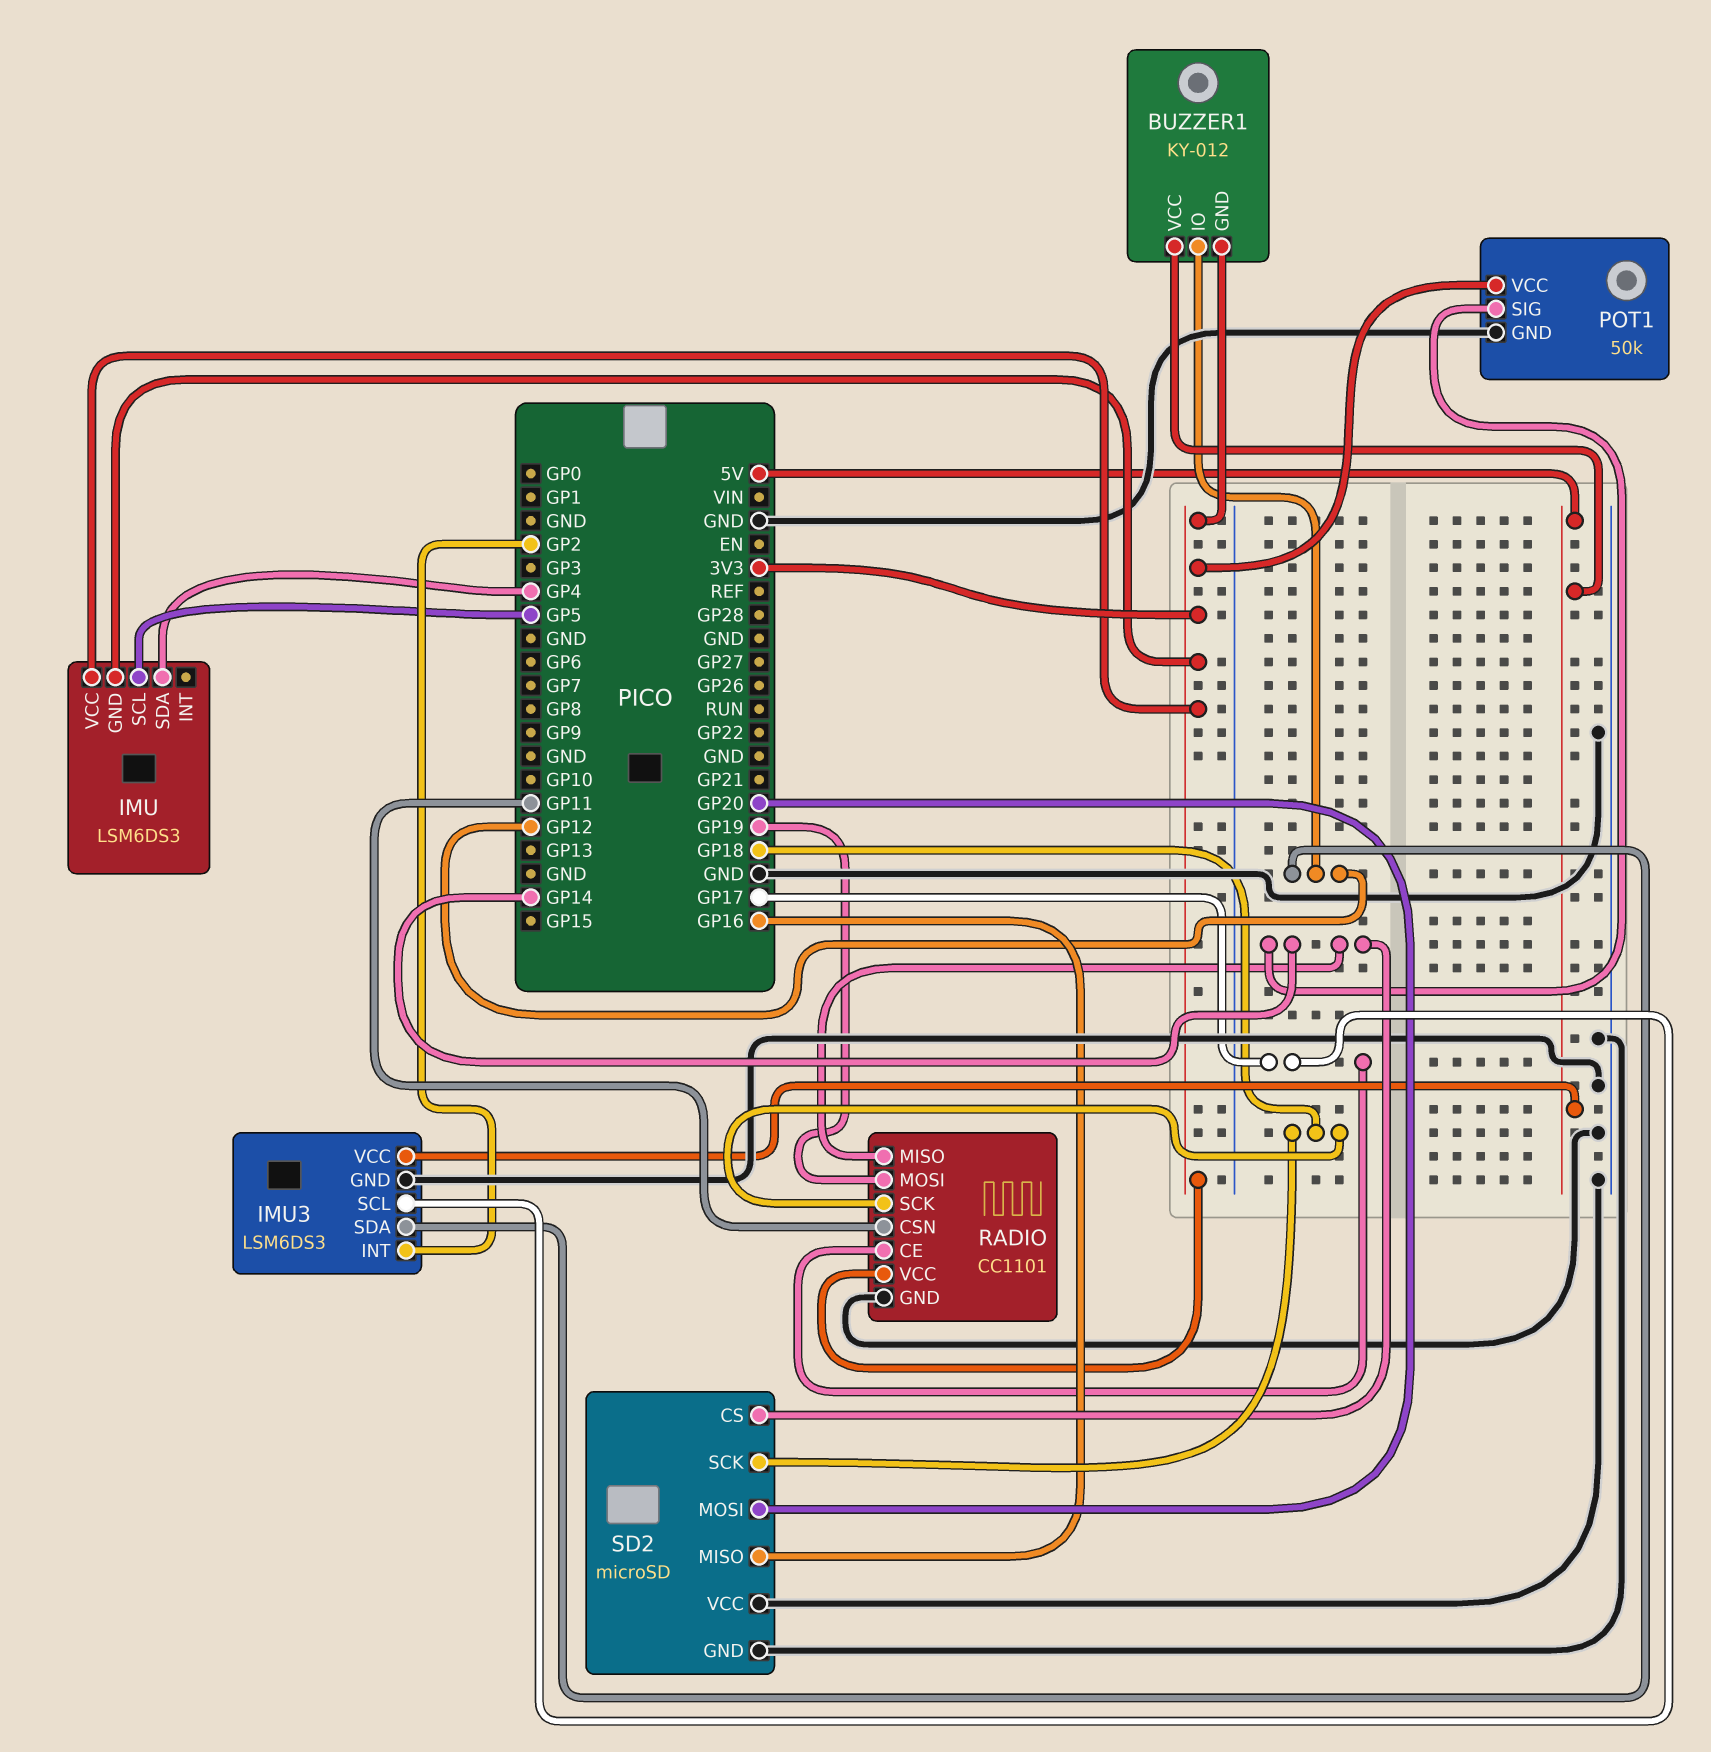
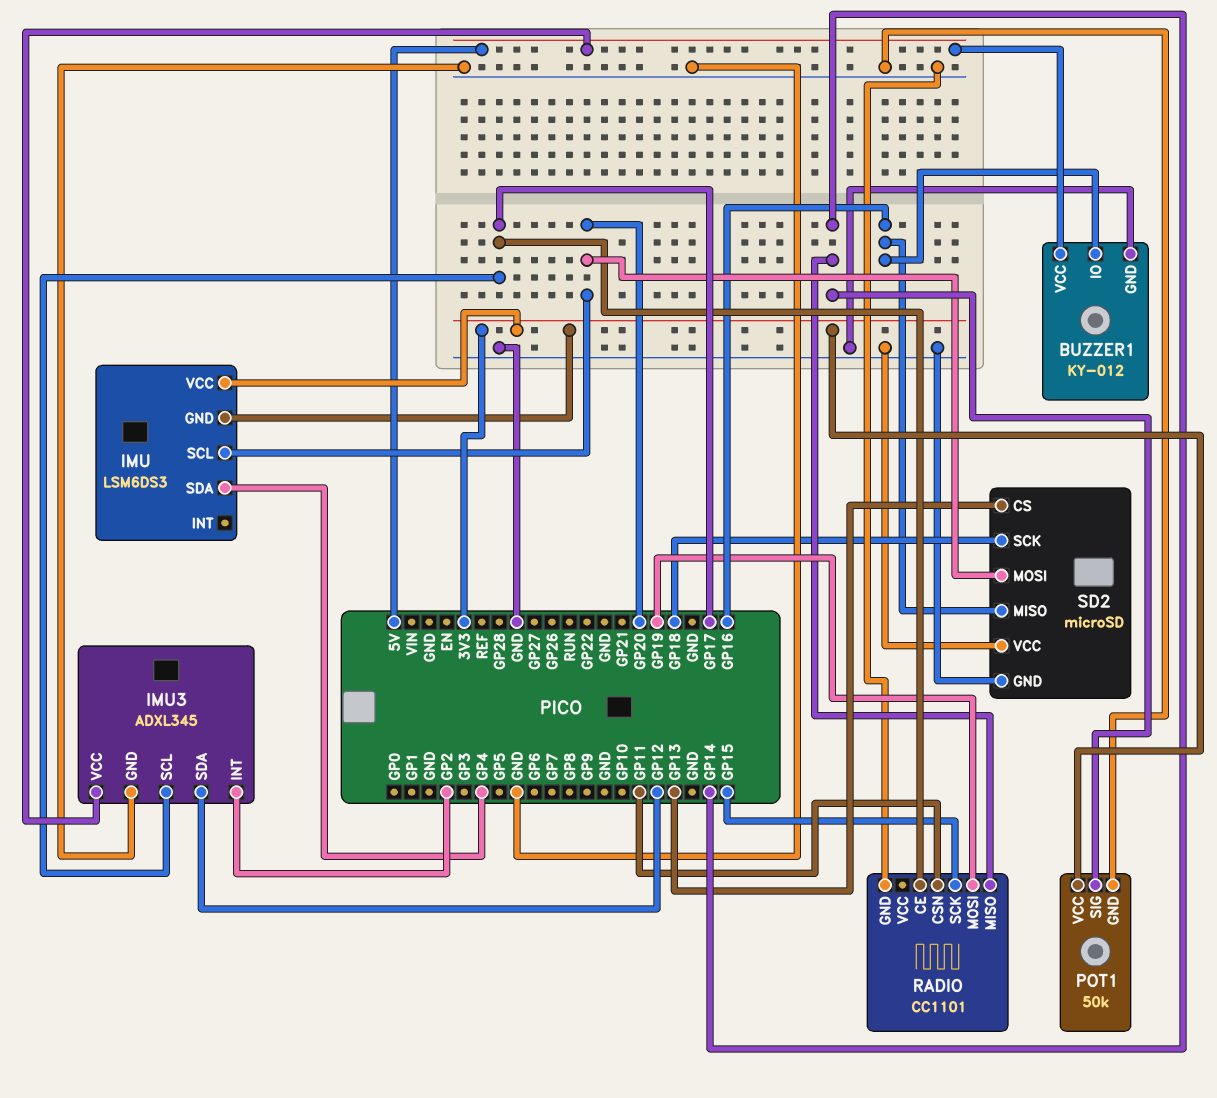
BUZZER1 pin GND: 3V3 -> GND
BUZZER1 pin IO: GP12 -> GP16
IMU pin SCL: GP5 -> GP20
IMU3: LSM6DS3 -> ADXL345
RADIO pin SCK: GP18 -> GP15
RADIO pin VCC: 3V3 -> none
SD2 pin CS: GP14 -> GP13

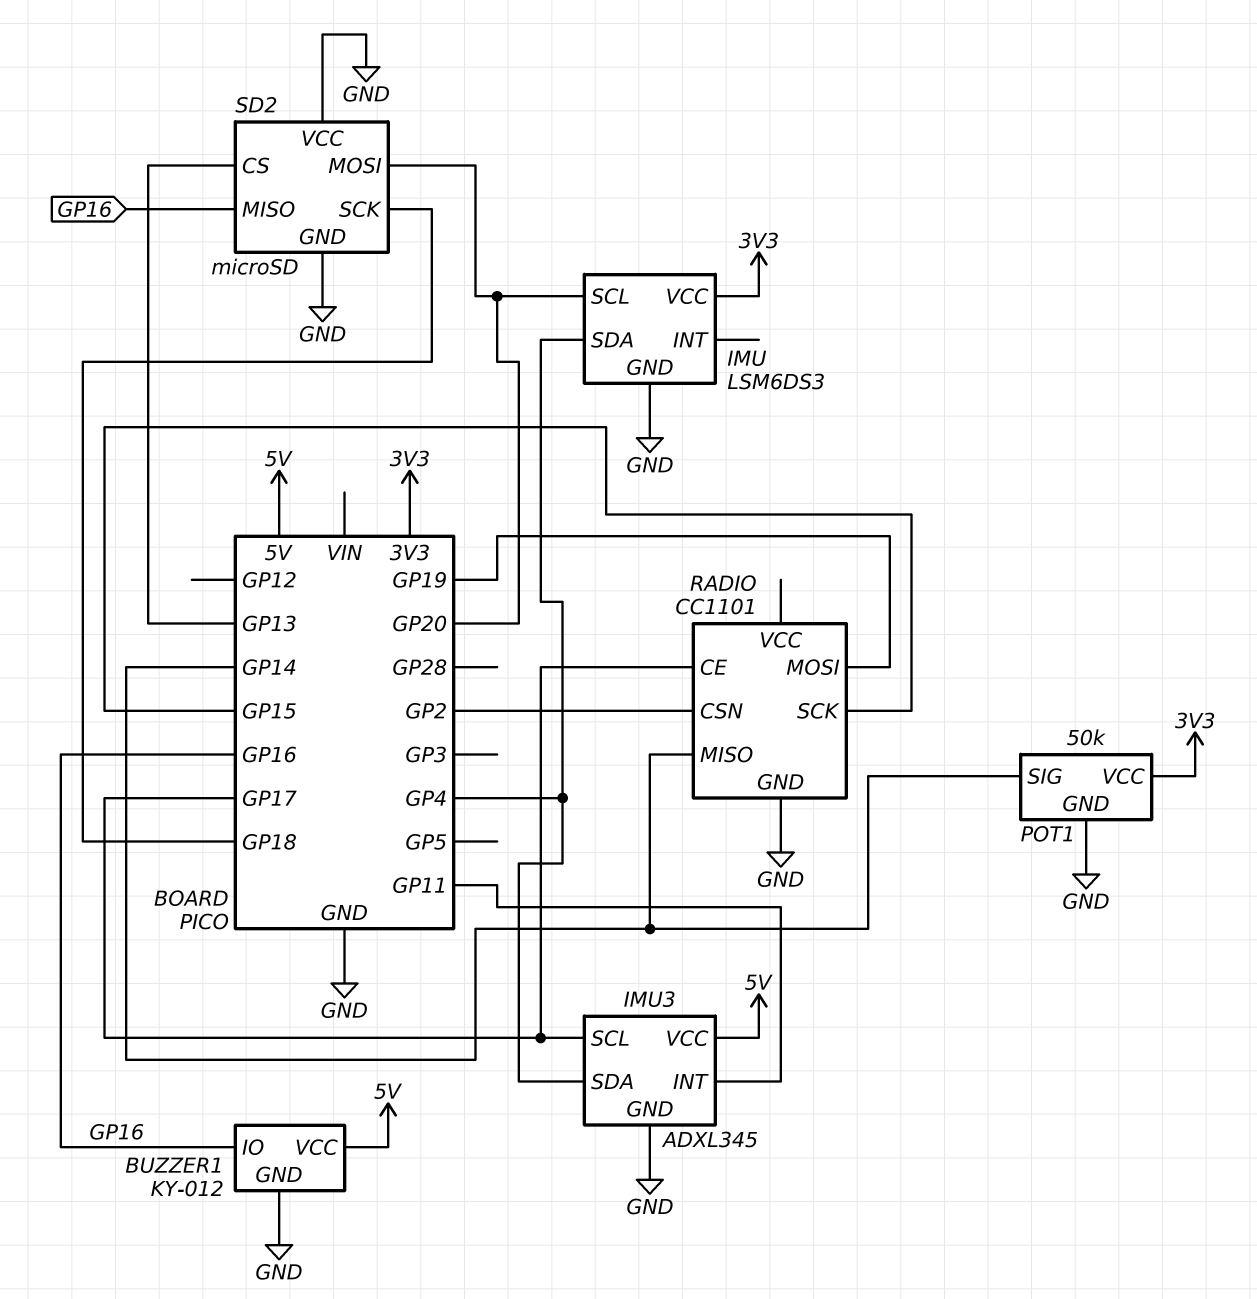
IMU pin GND: 3V3 -> GND
IMU3 pin INT: GP2 -> GP11
IMU3 pin SDA: GP12 -> GP4
RADIO pin CSN: GP11 -> GP2

